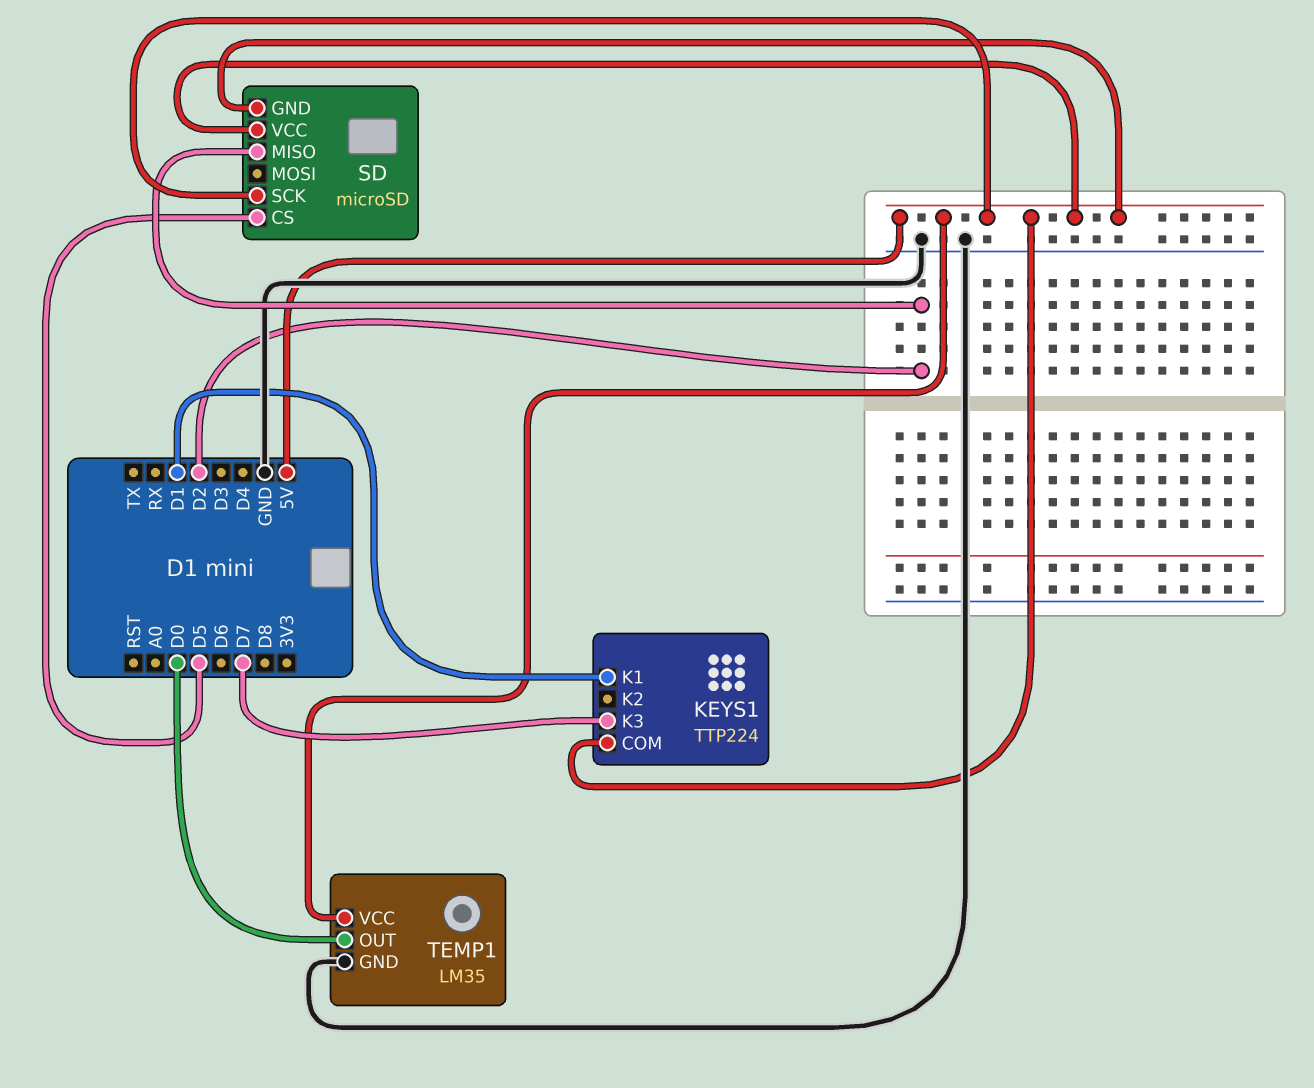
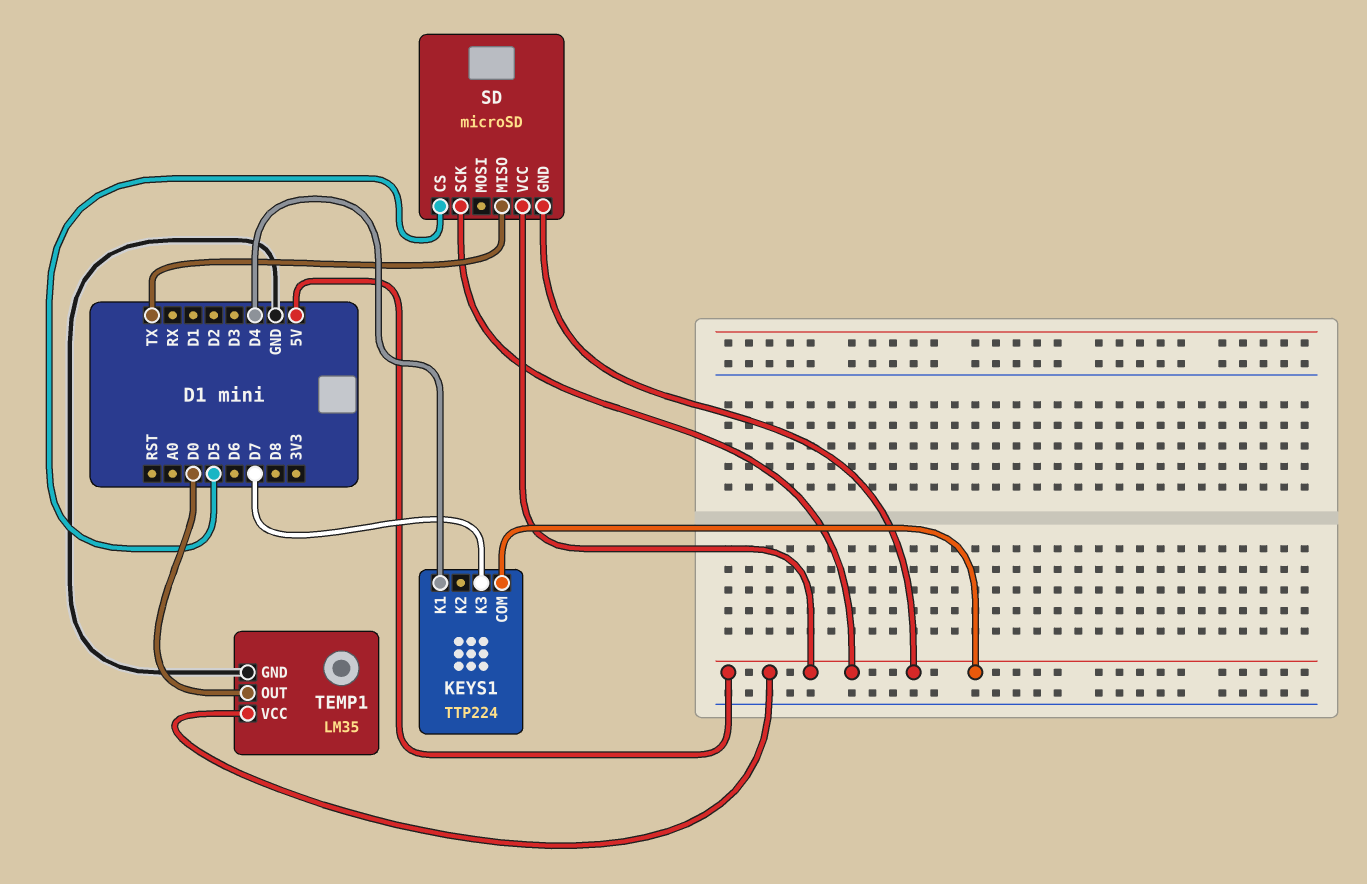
KEYS1 pin K1: D1 -> D4
SD pin MISO: D2 -> TX

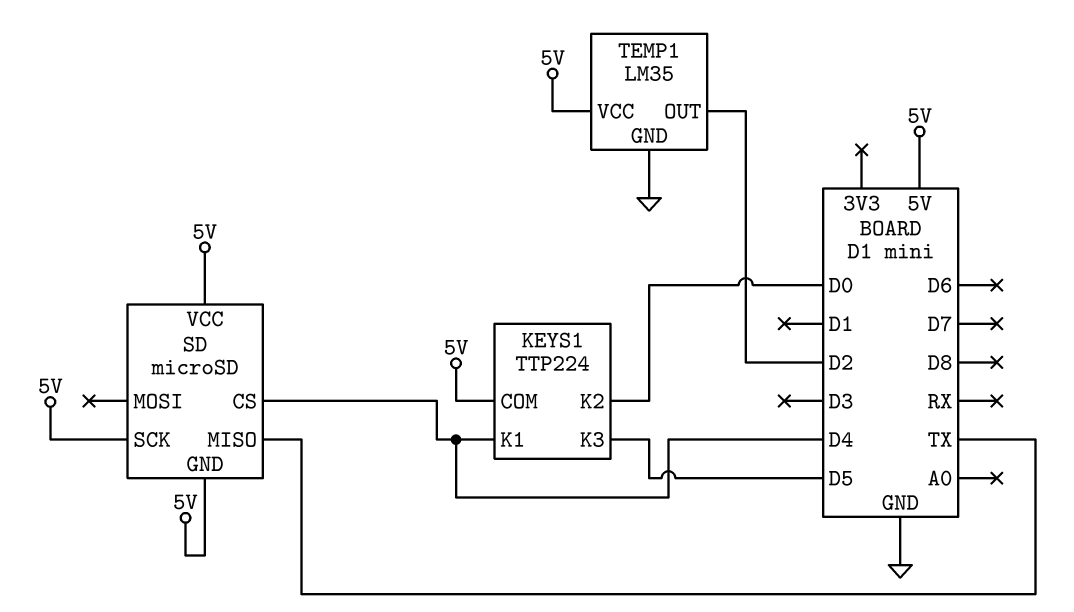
KEYS1 pin K2: none -> D0
KEYS1 pin K3: D7 -> D5
SD pin CS: D5 -> D4
TEMP1 pin OUT: D0 -> D2

